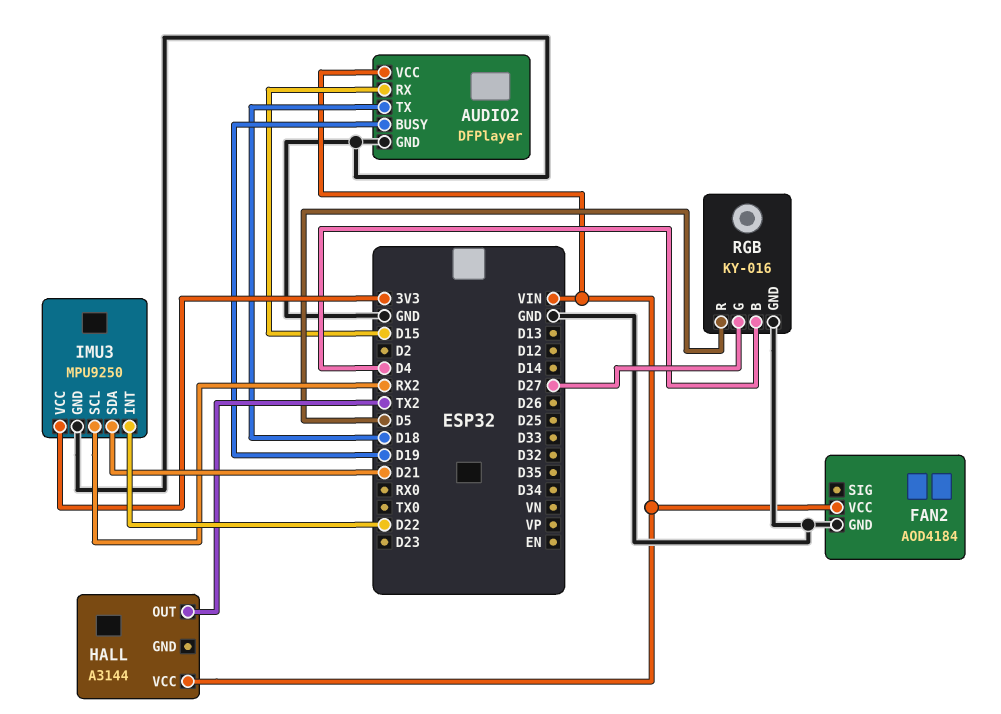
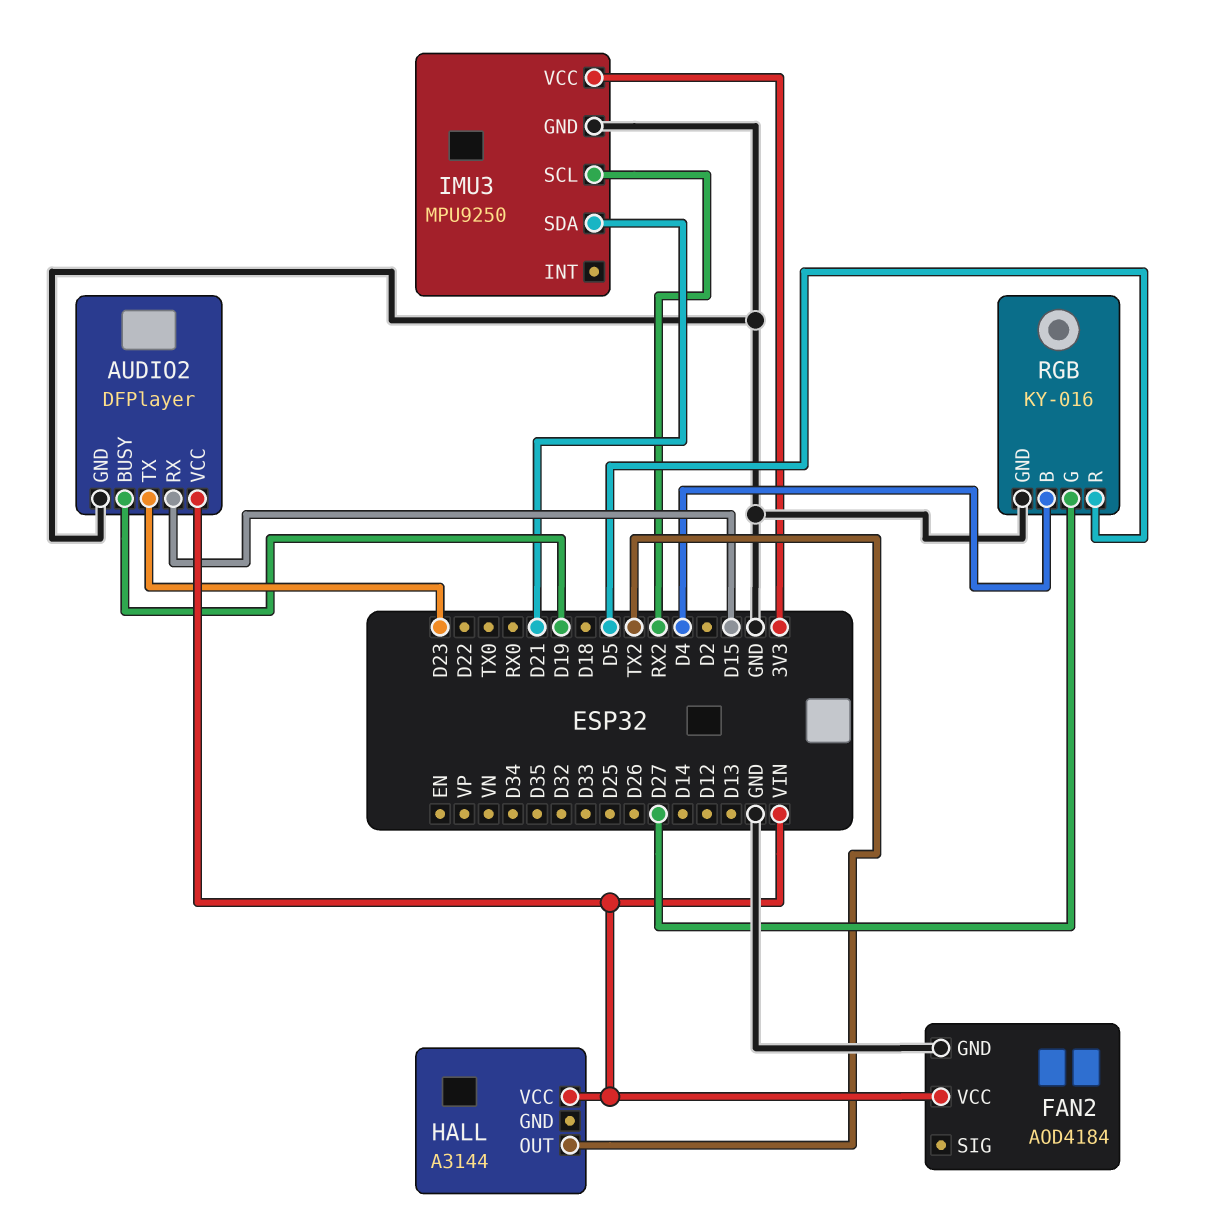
AUDIO2 pin TX: D18 -> D23
IMU3 pin INT: D22 -> none

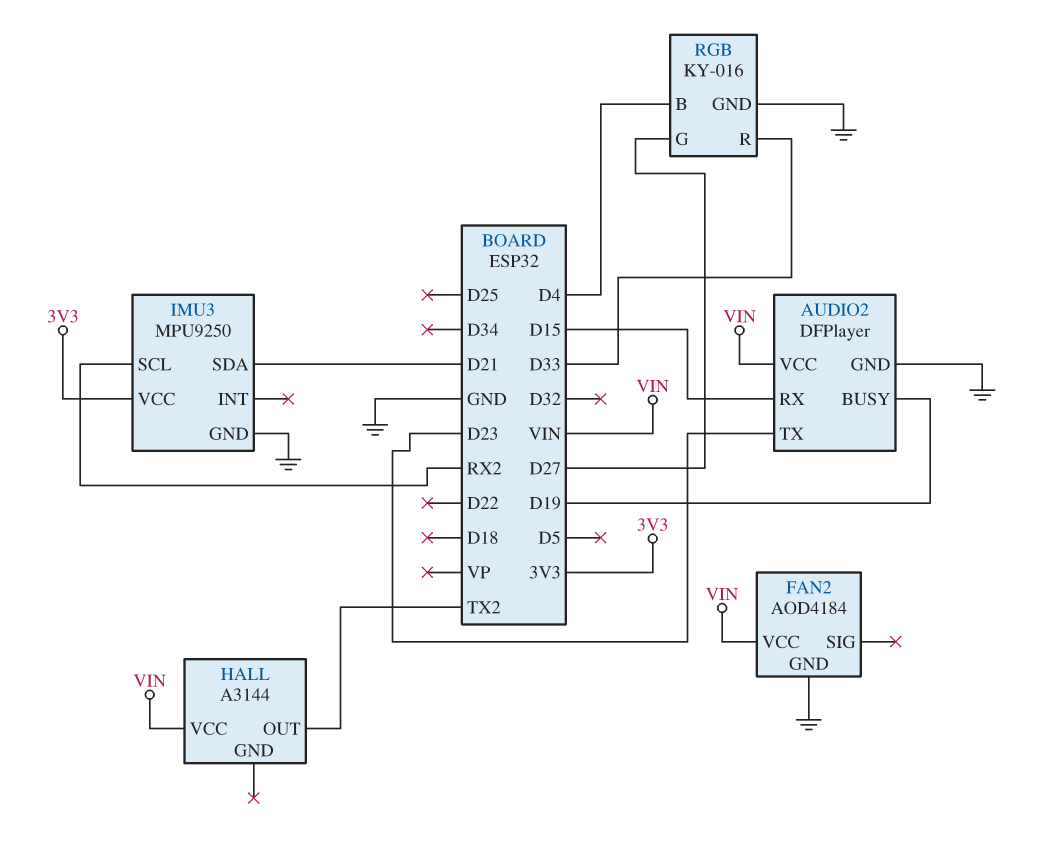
RGB pin R: D5 -> D33

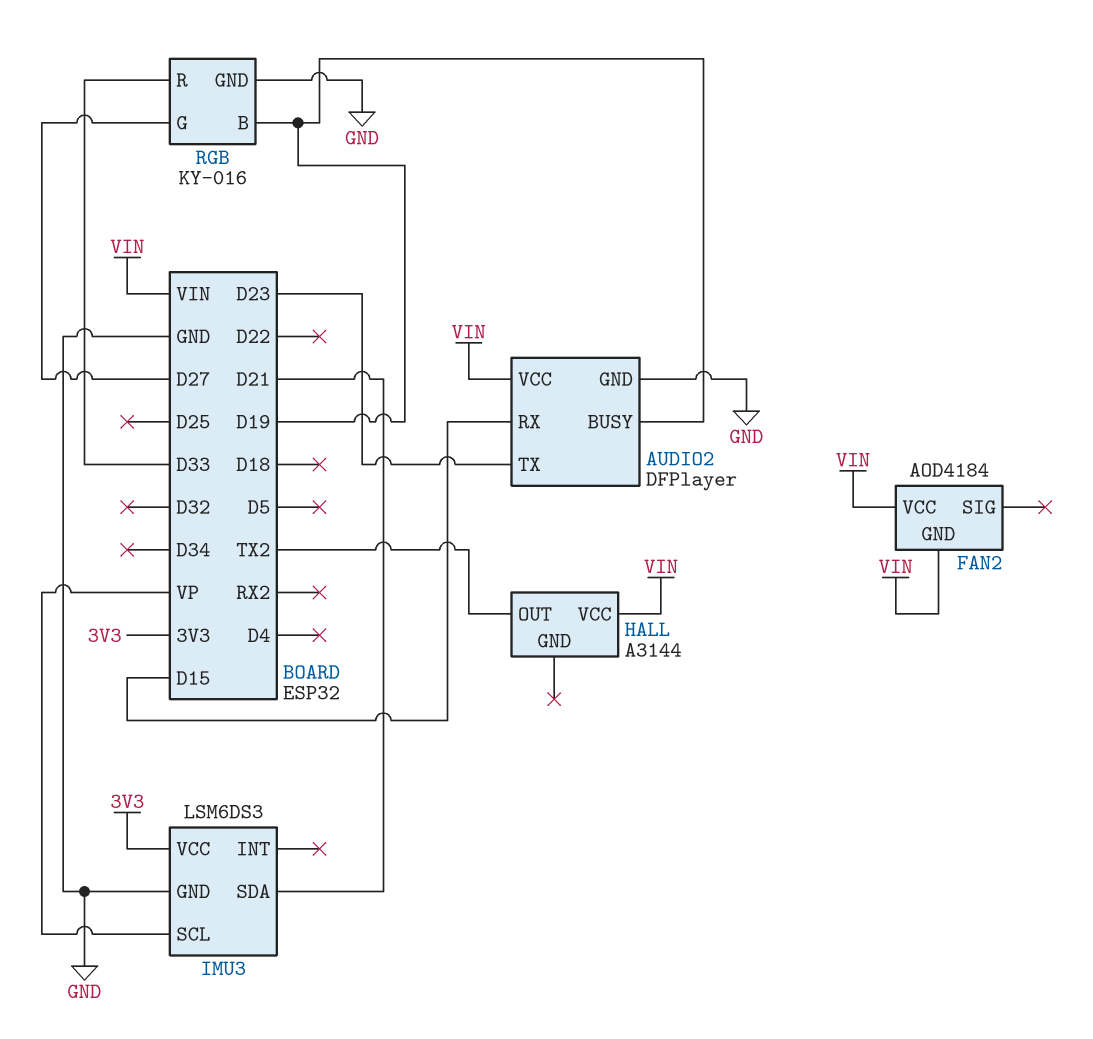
FAN2 pin GND: GND -> VIN
IMU3: MPU9250 -> LSM6DS3
IMU3 pin SCL: RX2 -> VP
RGB pin B: D4 -> D19

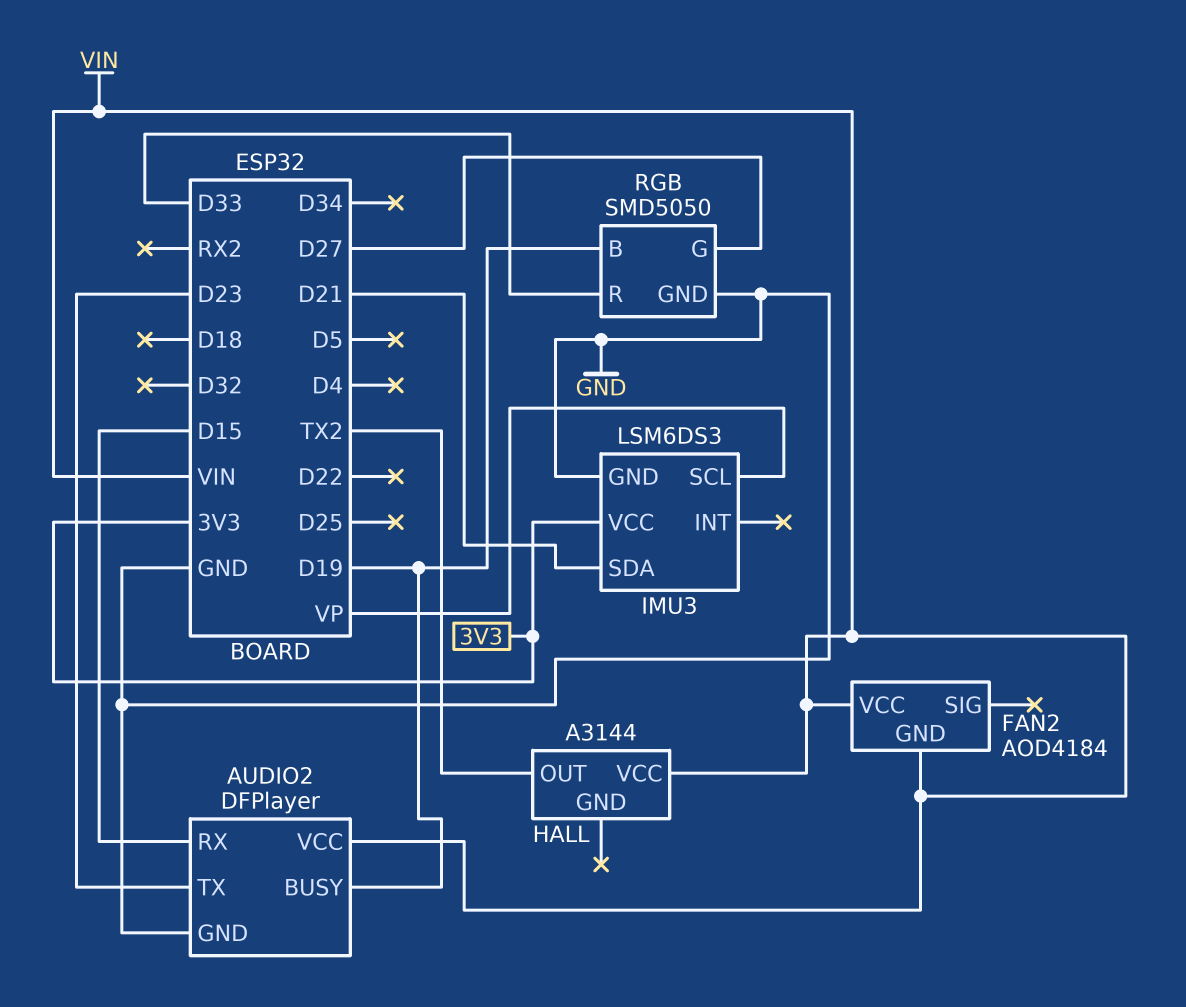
RGB: KY-016 -> SMD5050

